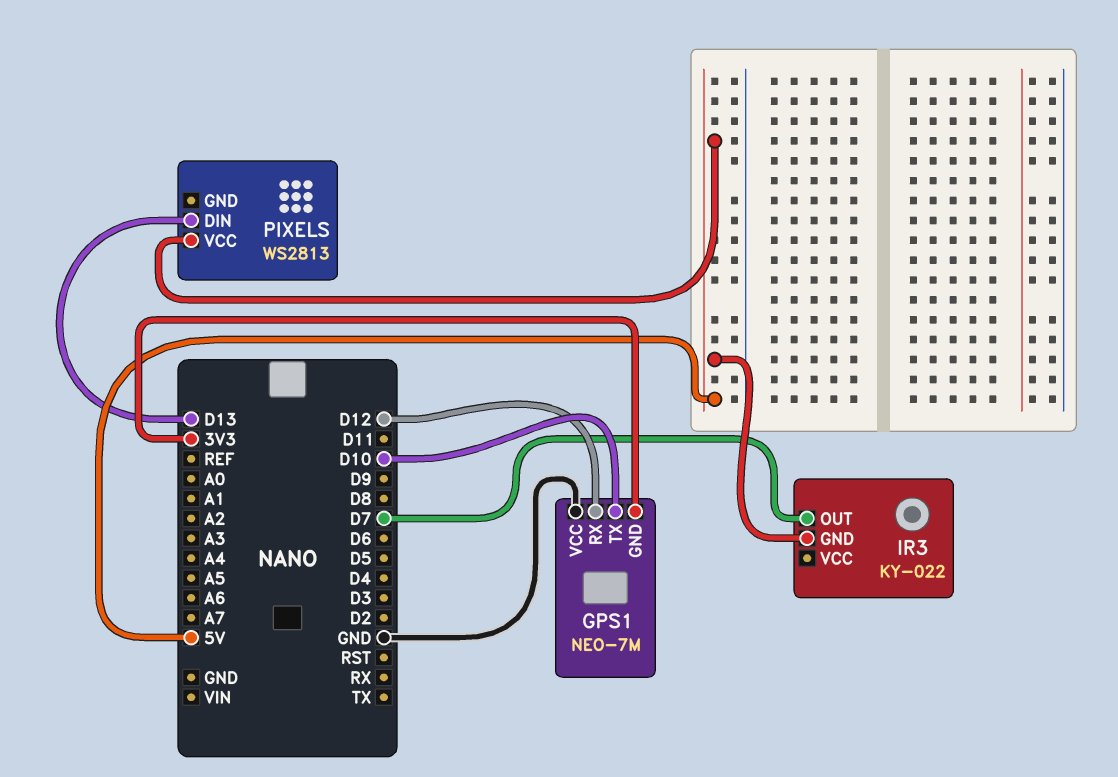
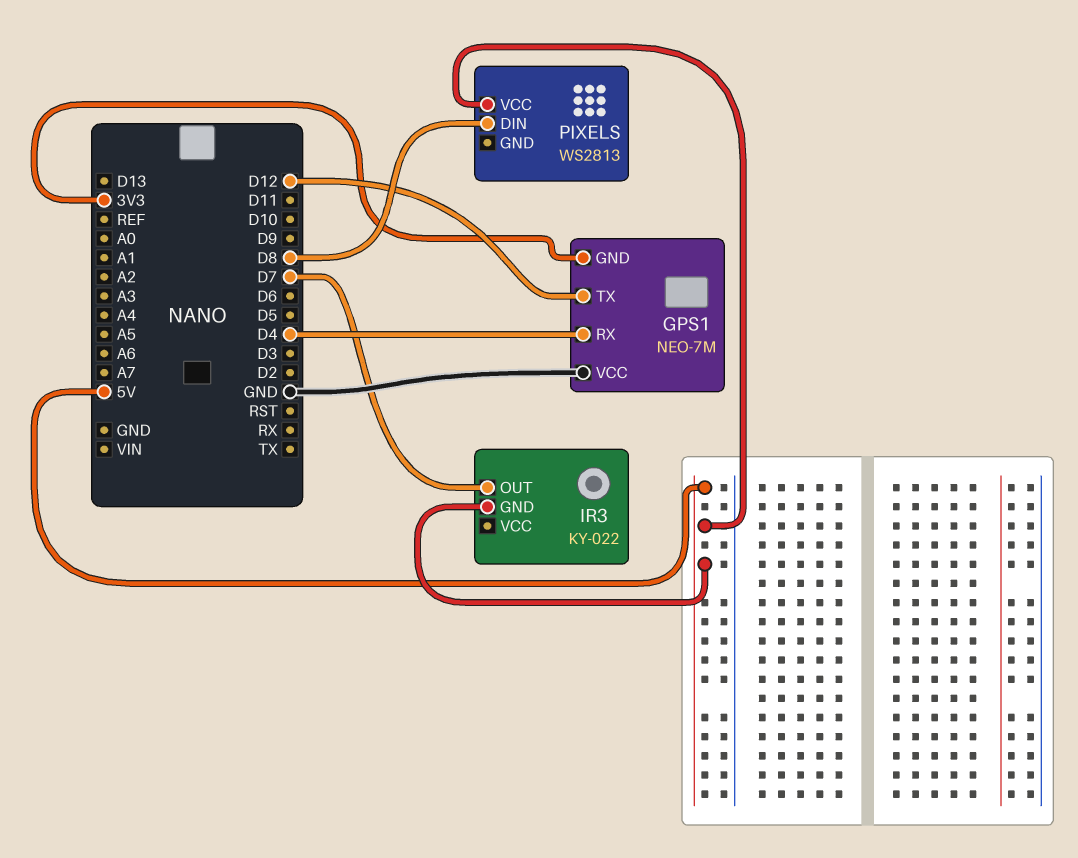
GPS1 pin RX: D12 -> D4
GPS1 pin TX: D10 -> D12
PIXELS pin DIN: D13 -> D8

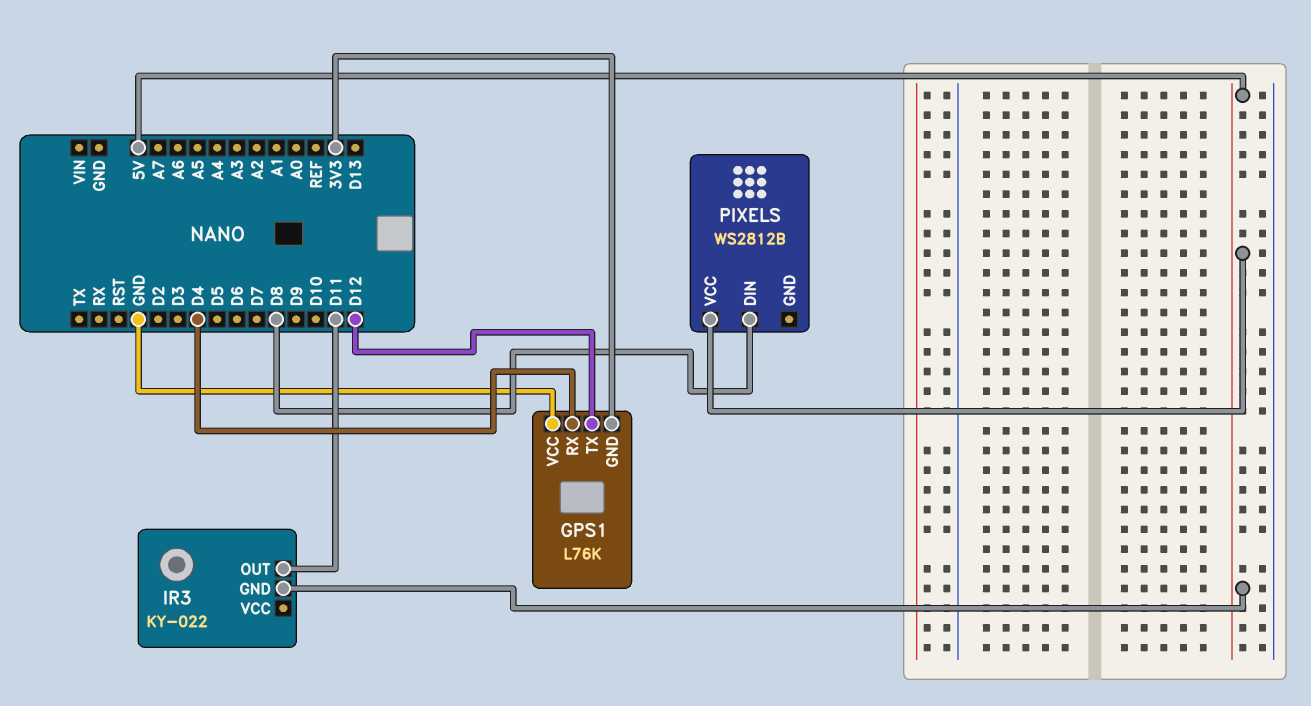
GPS1: NEO-7M -> L76K
IR3 pin OUT: D7 -> D11
PIXELS: WS2813 -> WS2812B

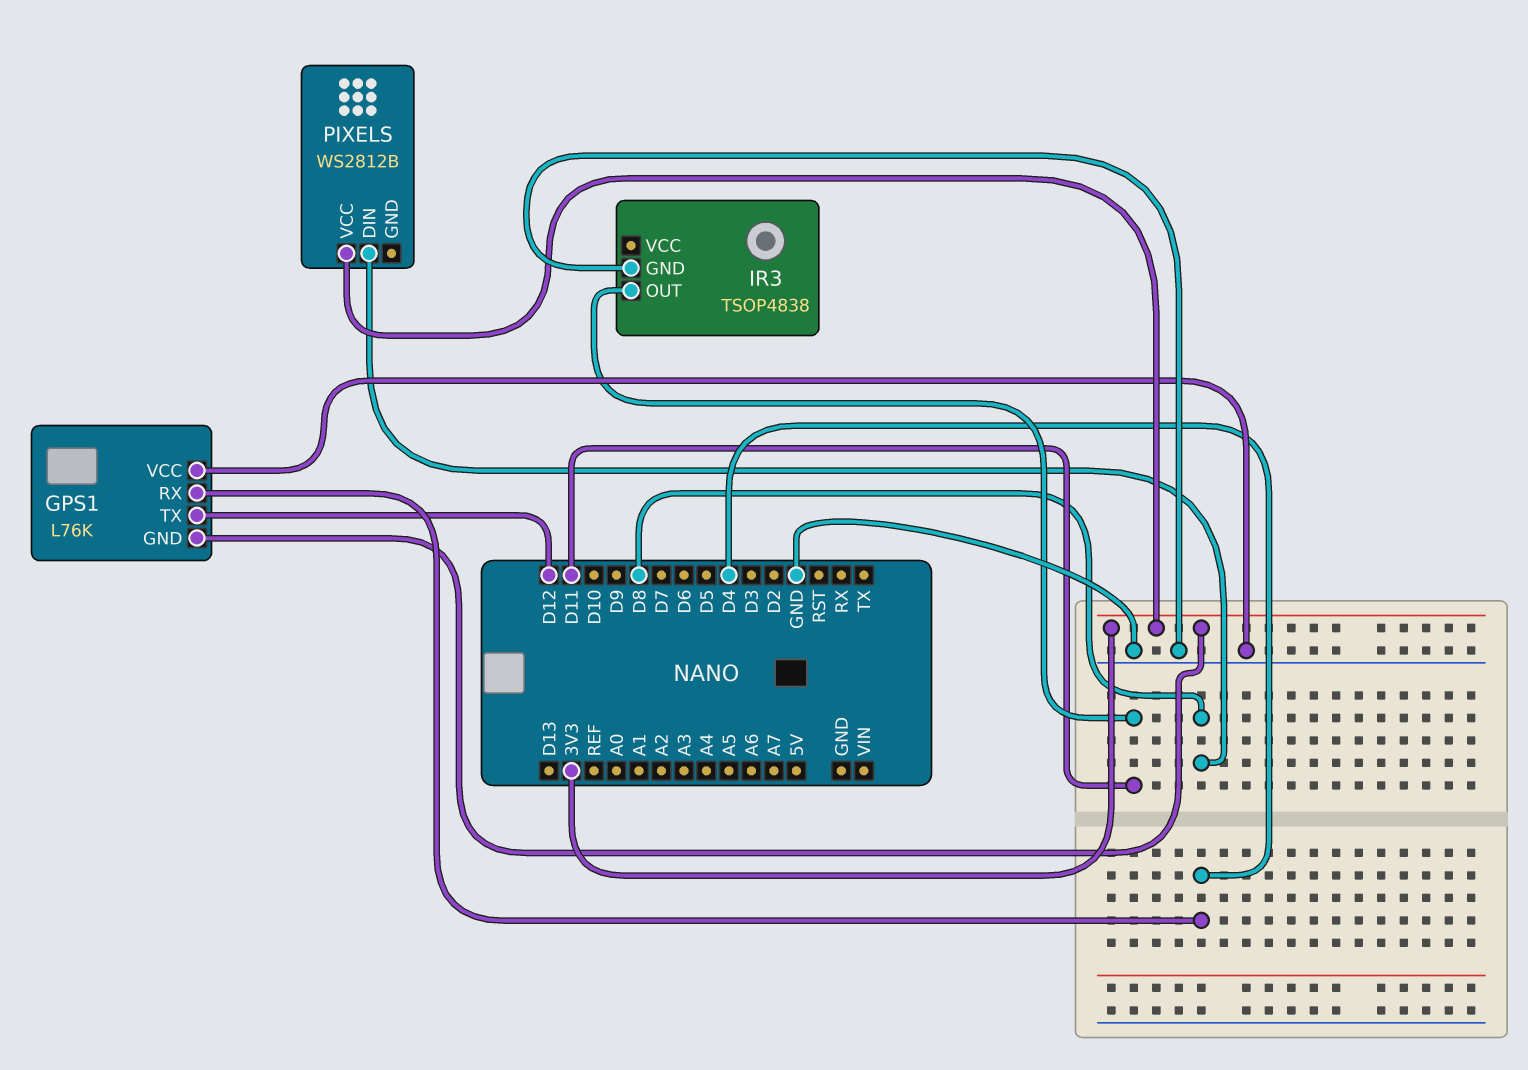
IR3: KY-022 -> TSOP4838
IR3 pin GND: 5V -> GND
PIXELS pin VCC: 5V -> 3V3

